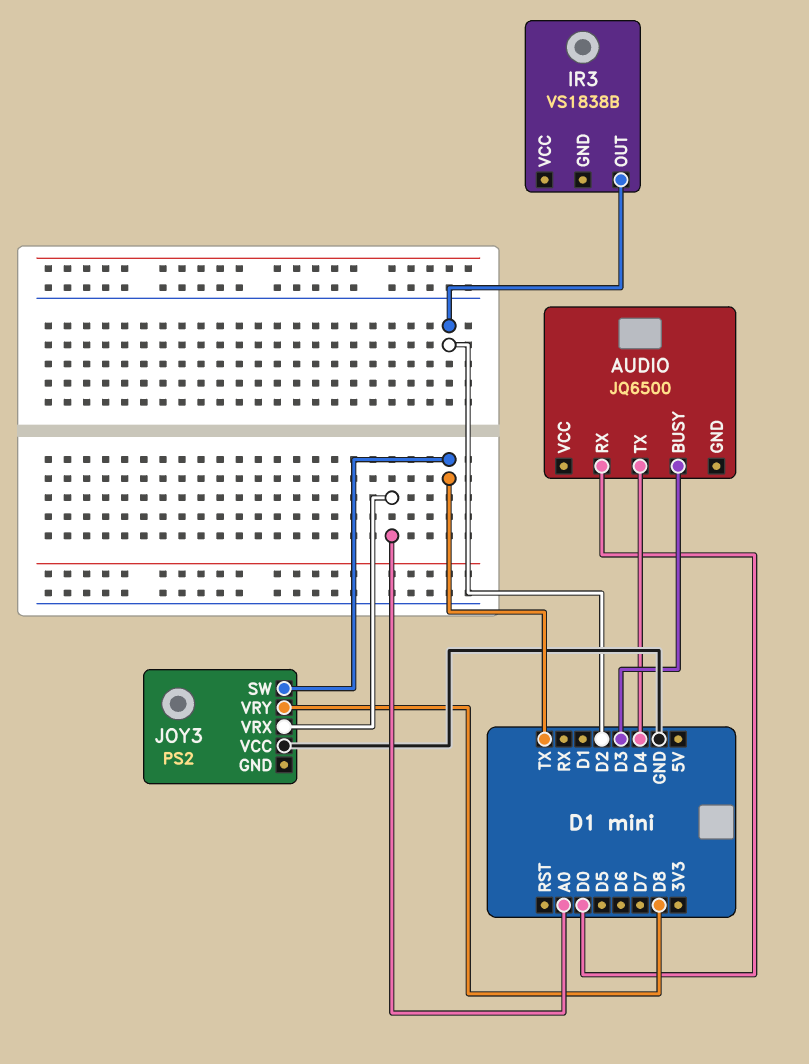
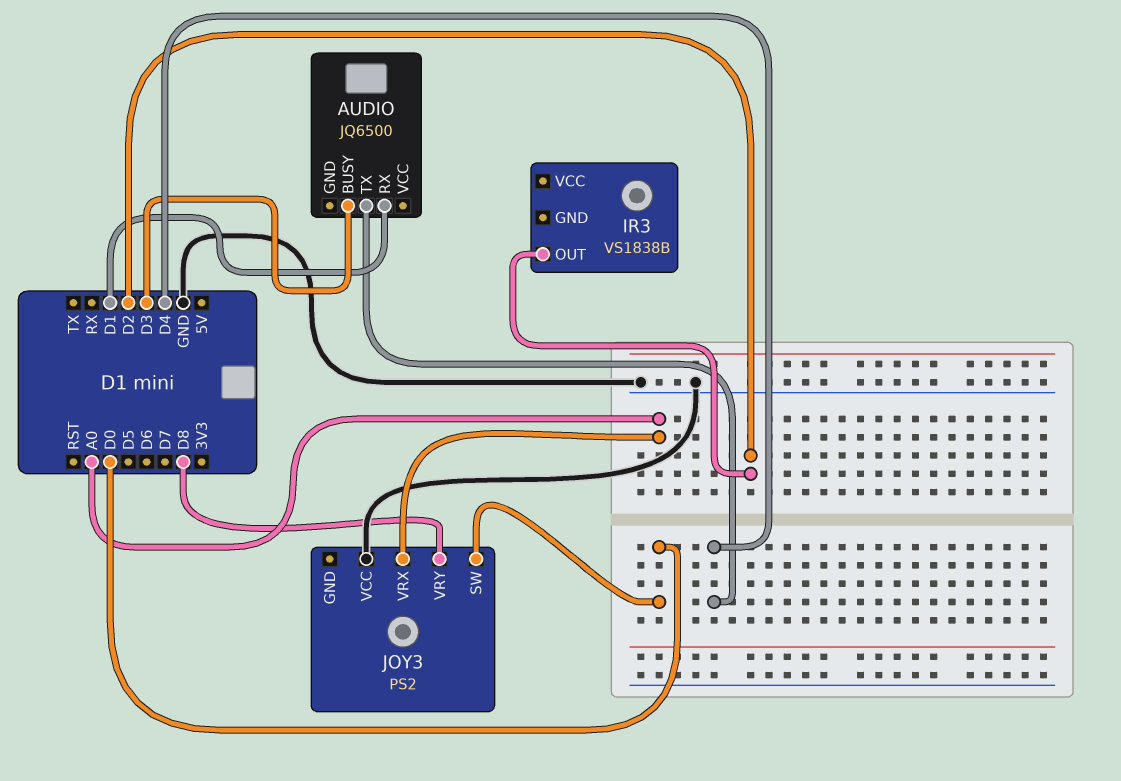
AUDIO pin RX: D0 -> D1
JOY3 pin SW: TX -> D0

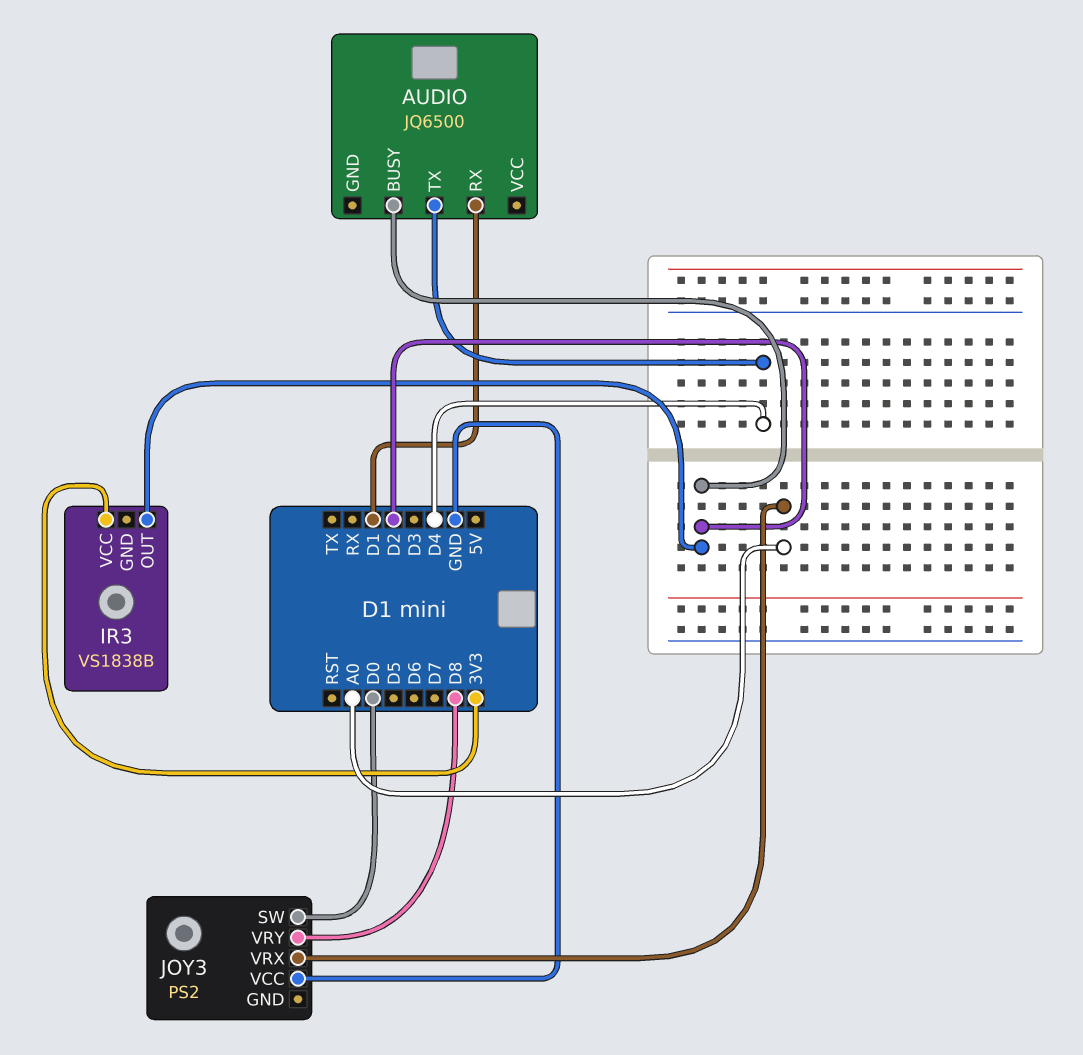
AUDIO pin BUSY: D3 -> D2
IR3 pin VCC: none -> 3V3

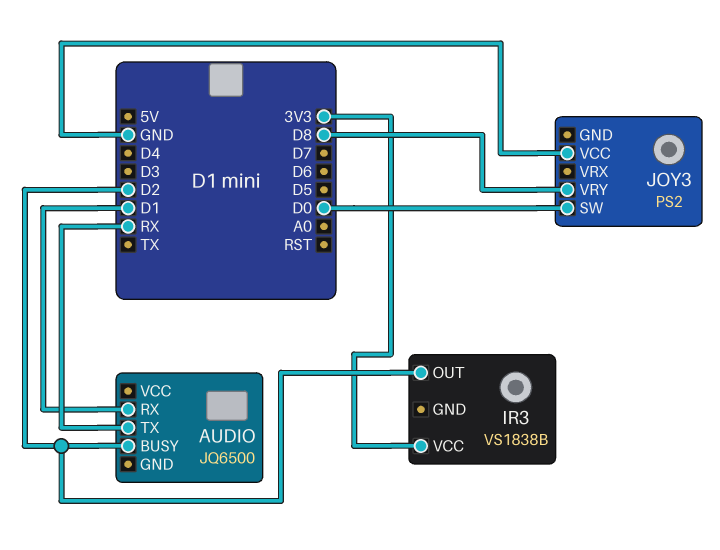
AUDIO pin TX: D4 -> RX
JOY3 pin VRX: A0 -> none

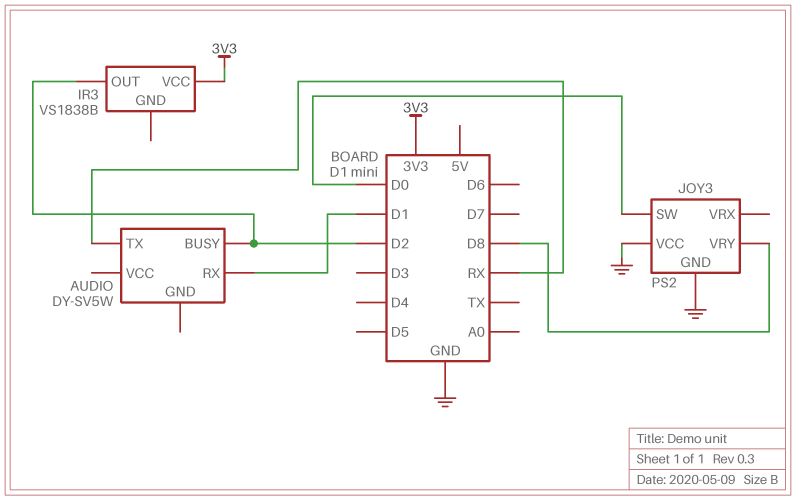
AUDIO: JQ6500 -> DY-SV5W
JOY3 pin GND: none -> GND

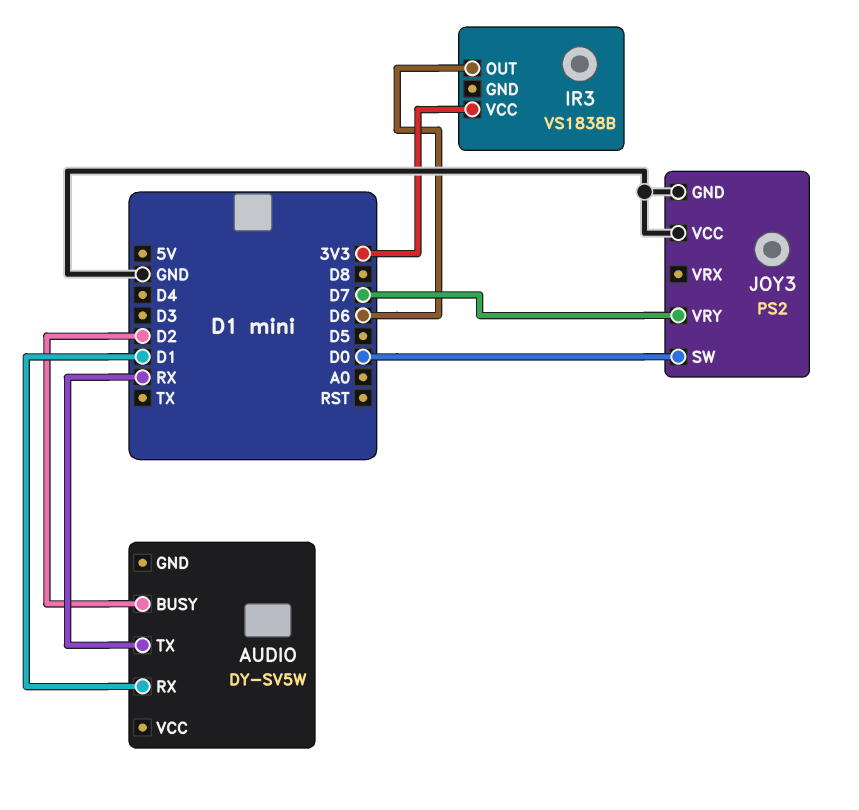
IR3 pin OUT: D2 -> D6
JOY3 pin VRY: D8 -> D7

